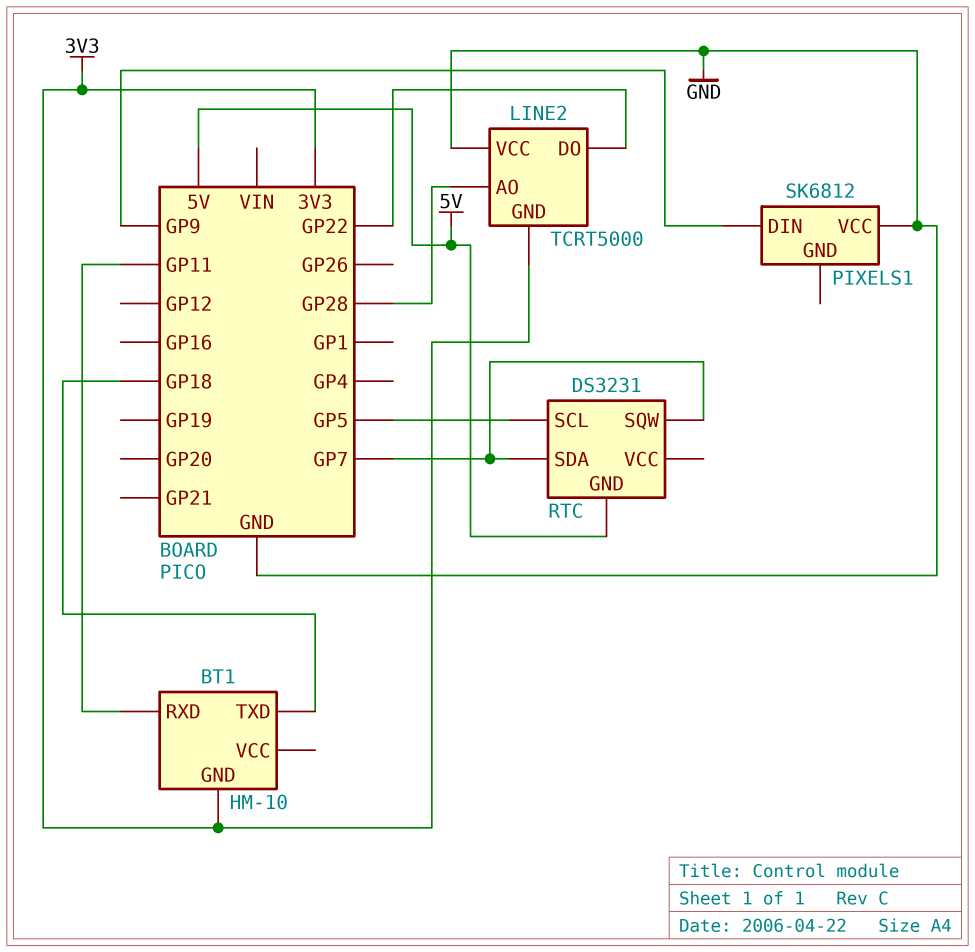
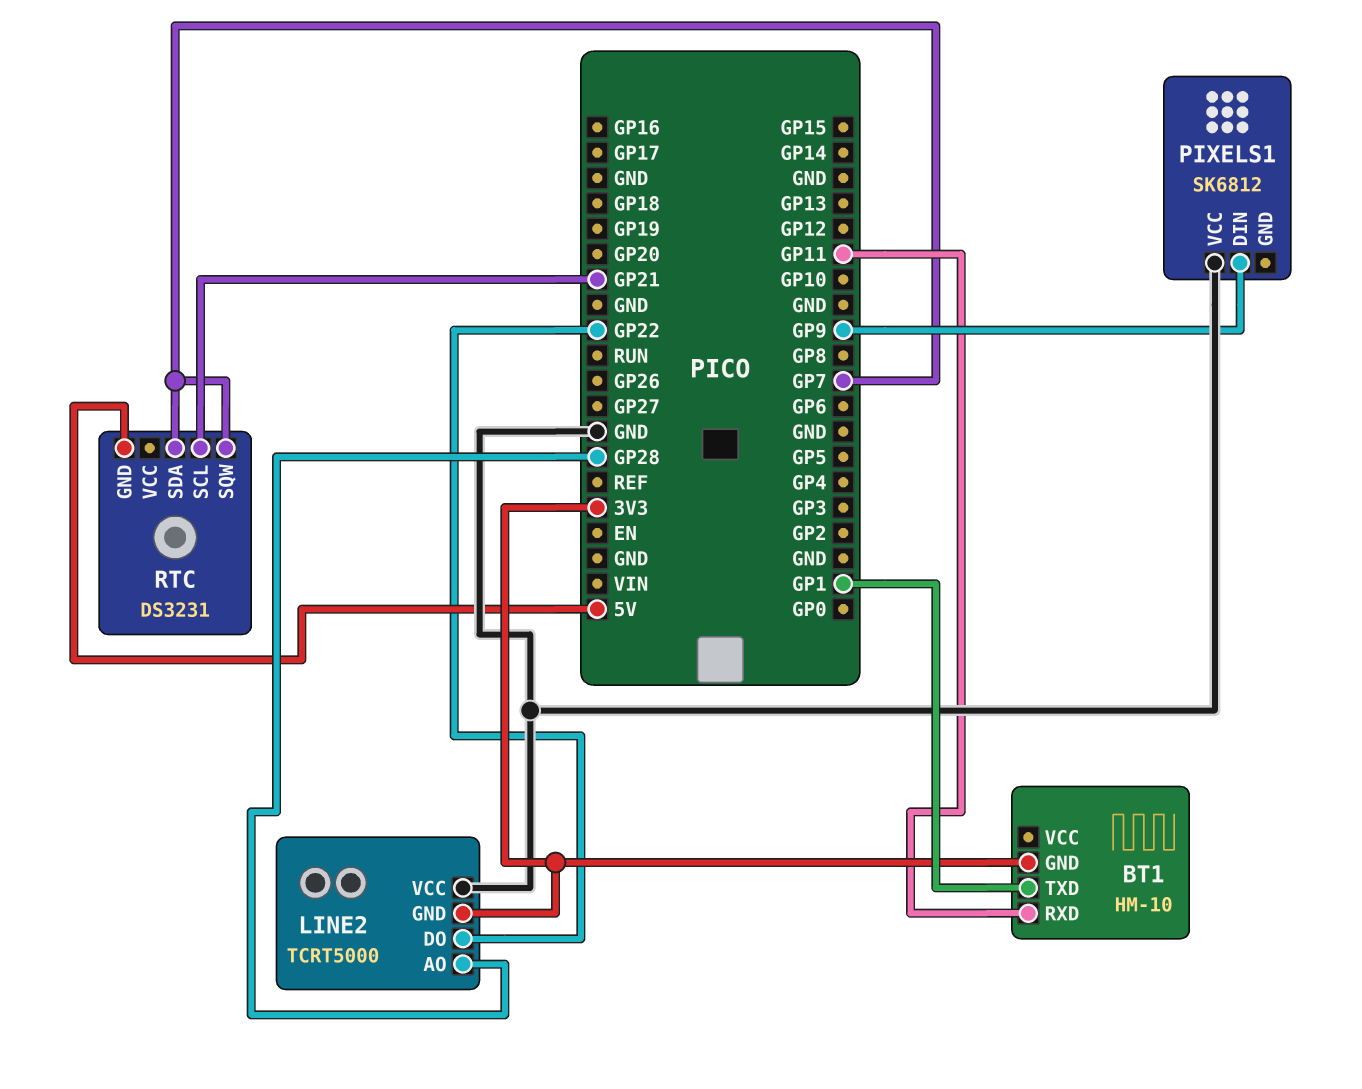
BT1 pin TXD: GP18 -> GP1
RTC pin SCL: GP5 -> GP21

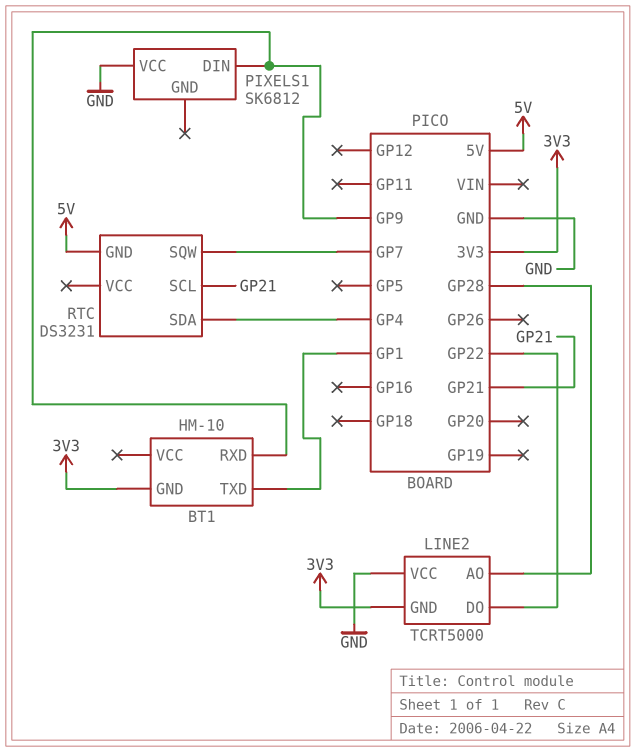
BT1 pin RXD: GP11 -> GP9
RTC pin SDA: GP7 -> GP4

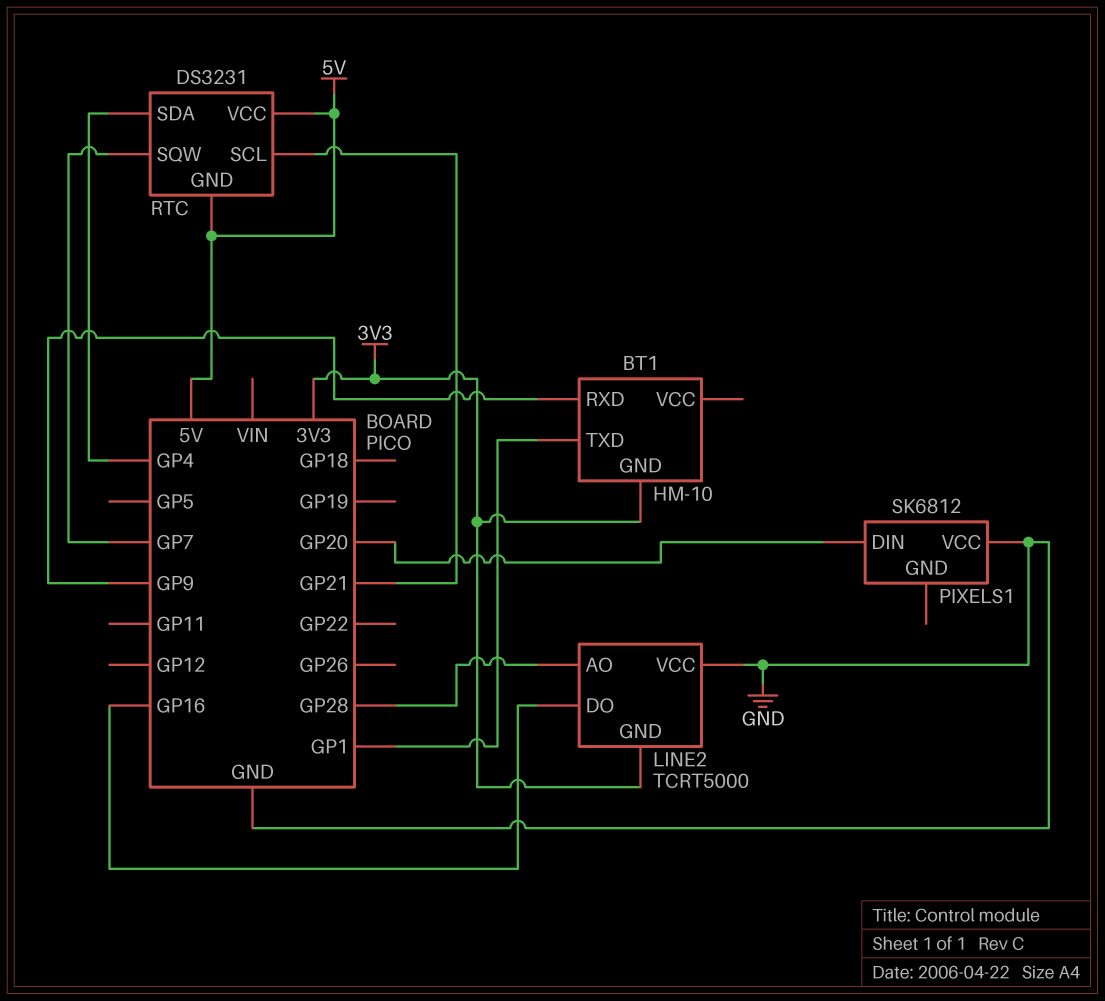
LINE2 pin DO: GP22 -> GP16
PIXELS1 pin DIN: GP9 -> GP20
RTC pin VCC: none -> 5V

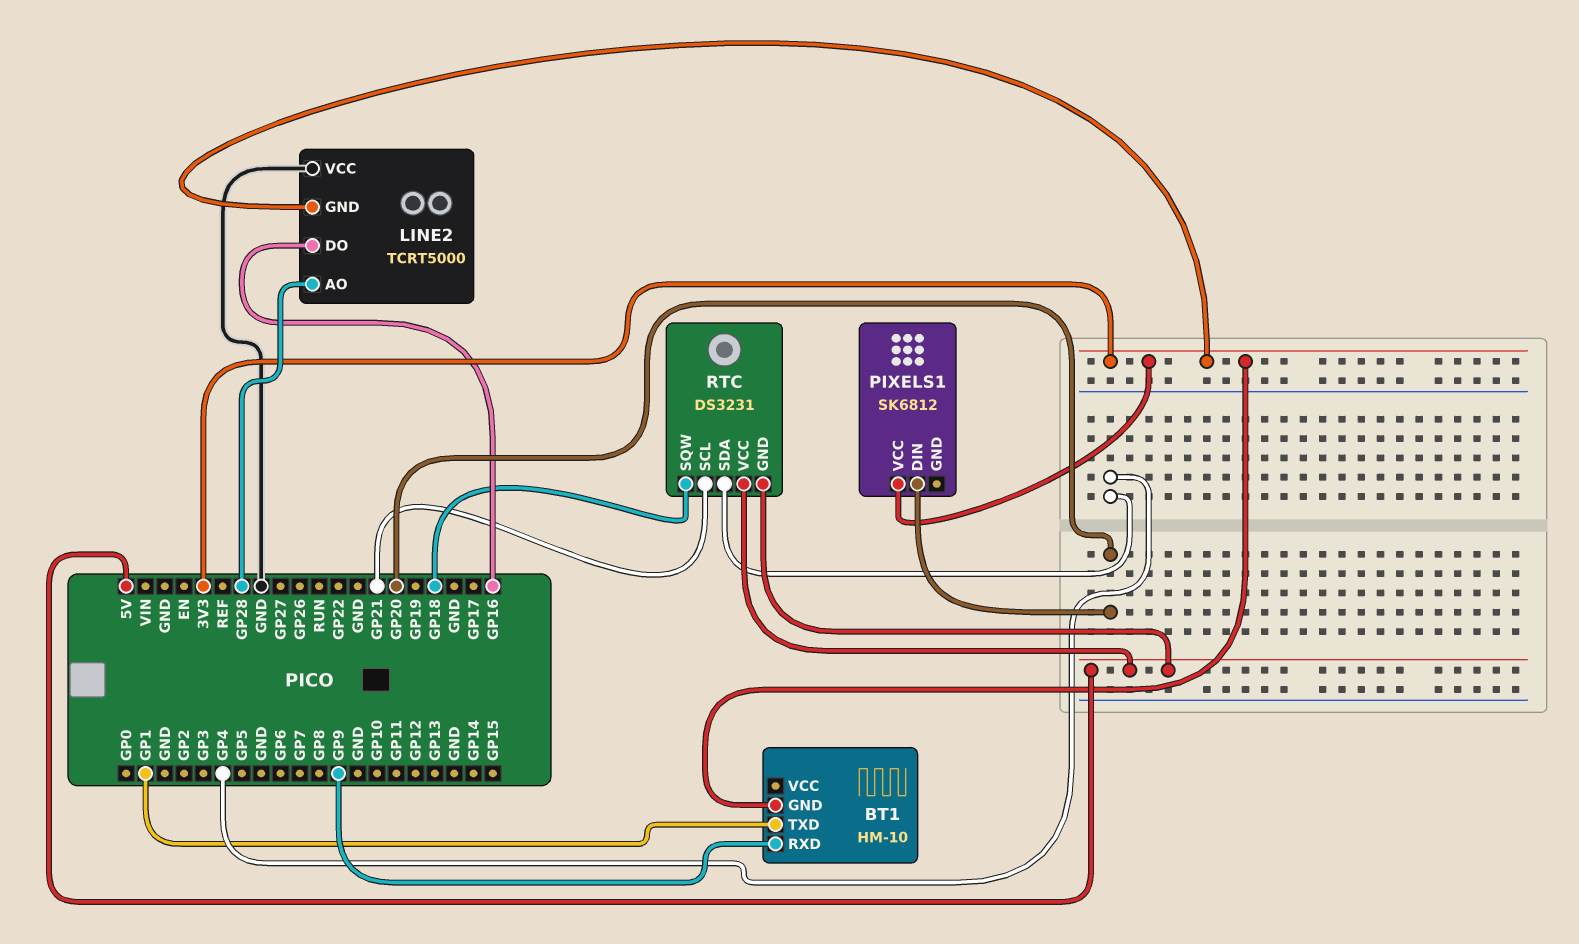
PIXELS1 pin VCC: GND -> 3V3
RTC pin SQW: GP7 -> GP18

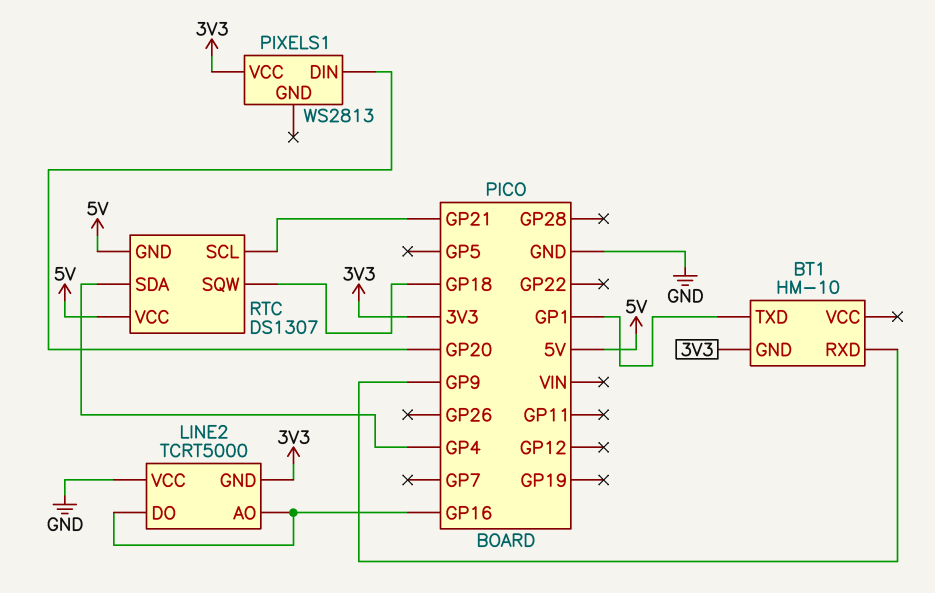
LINE2 pin AO: GP28 -> GP16
PIXELS1: SK6812 -> WS2813
RTC: DS3231 -> DS1307

